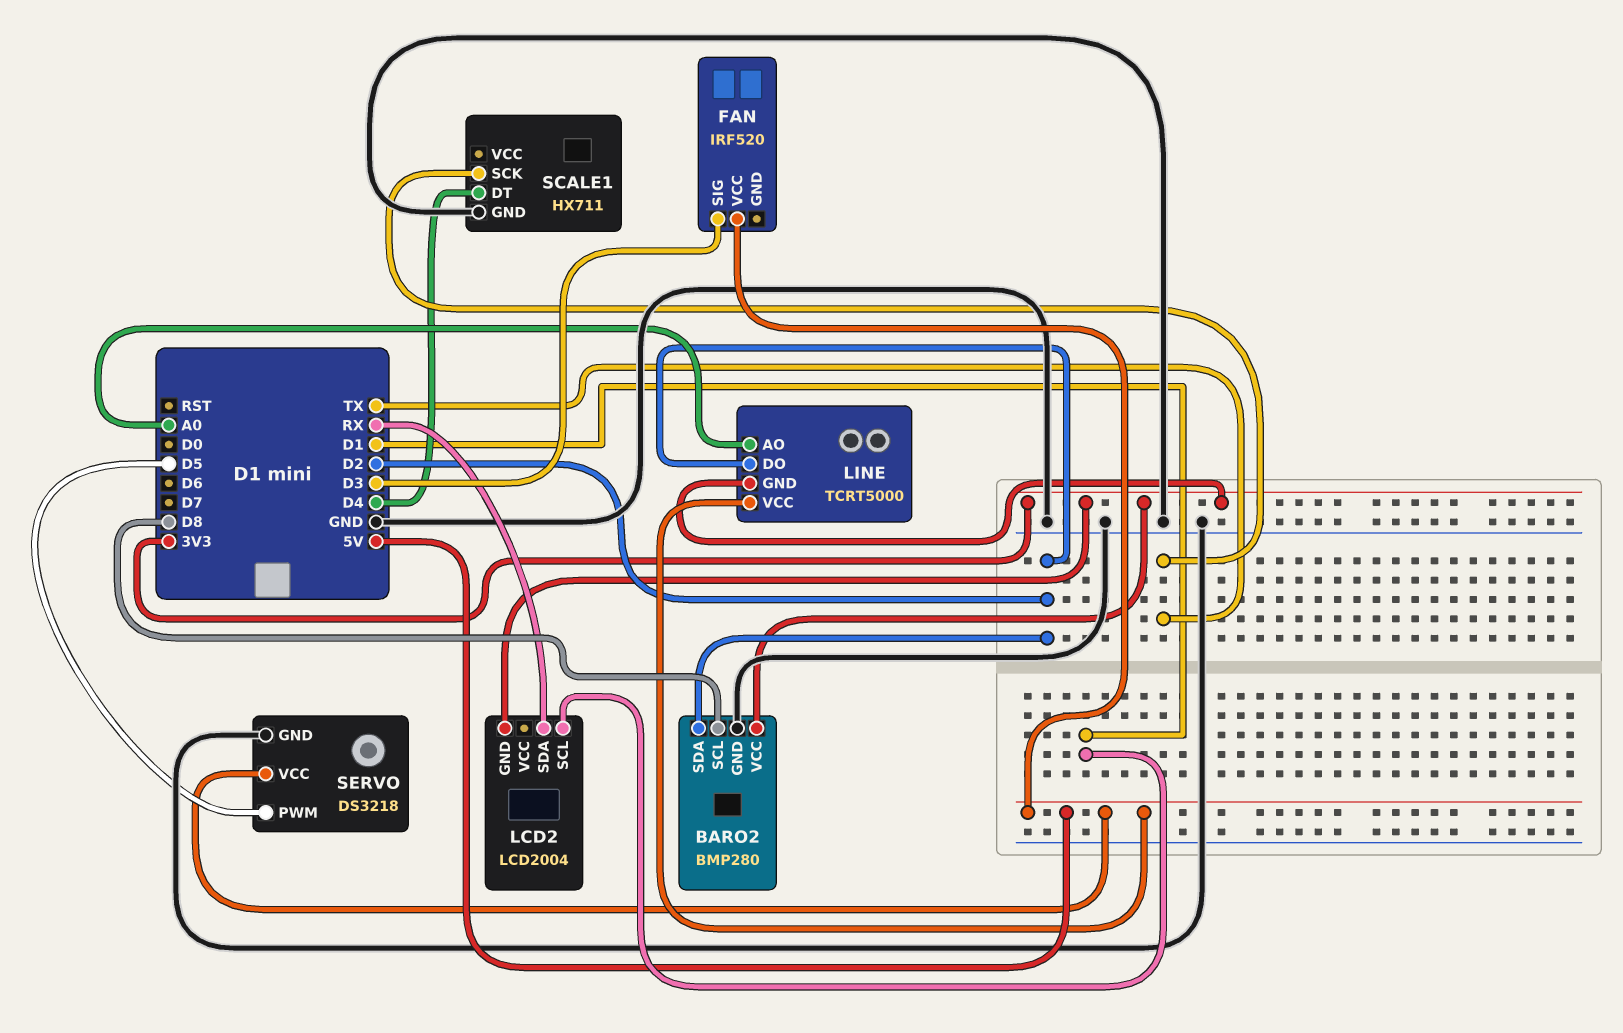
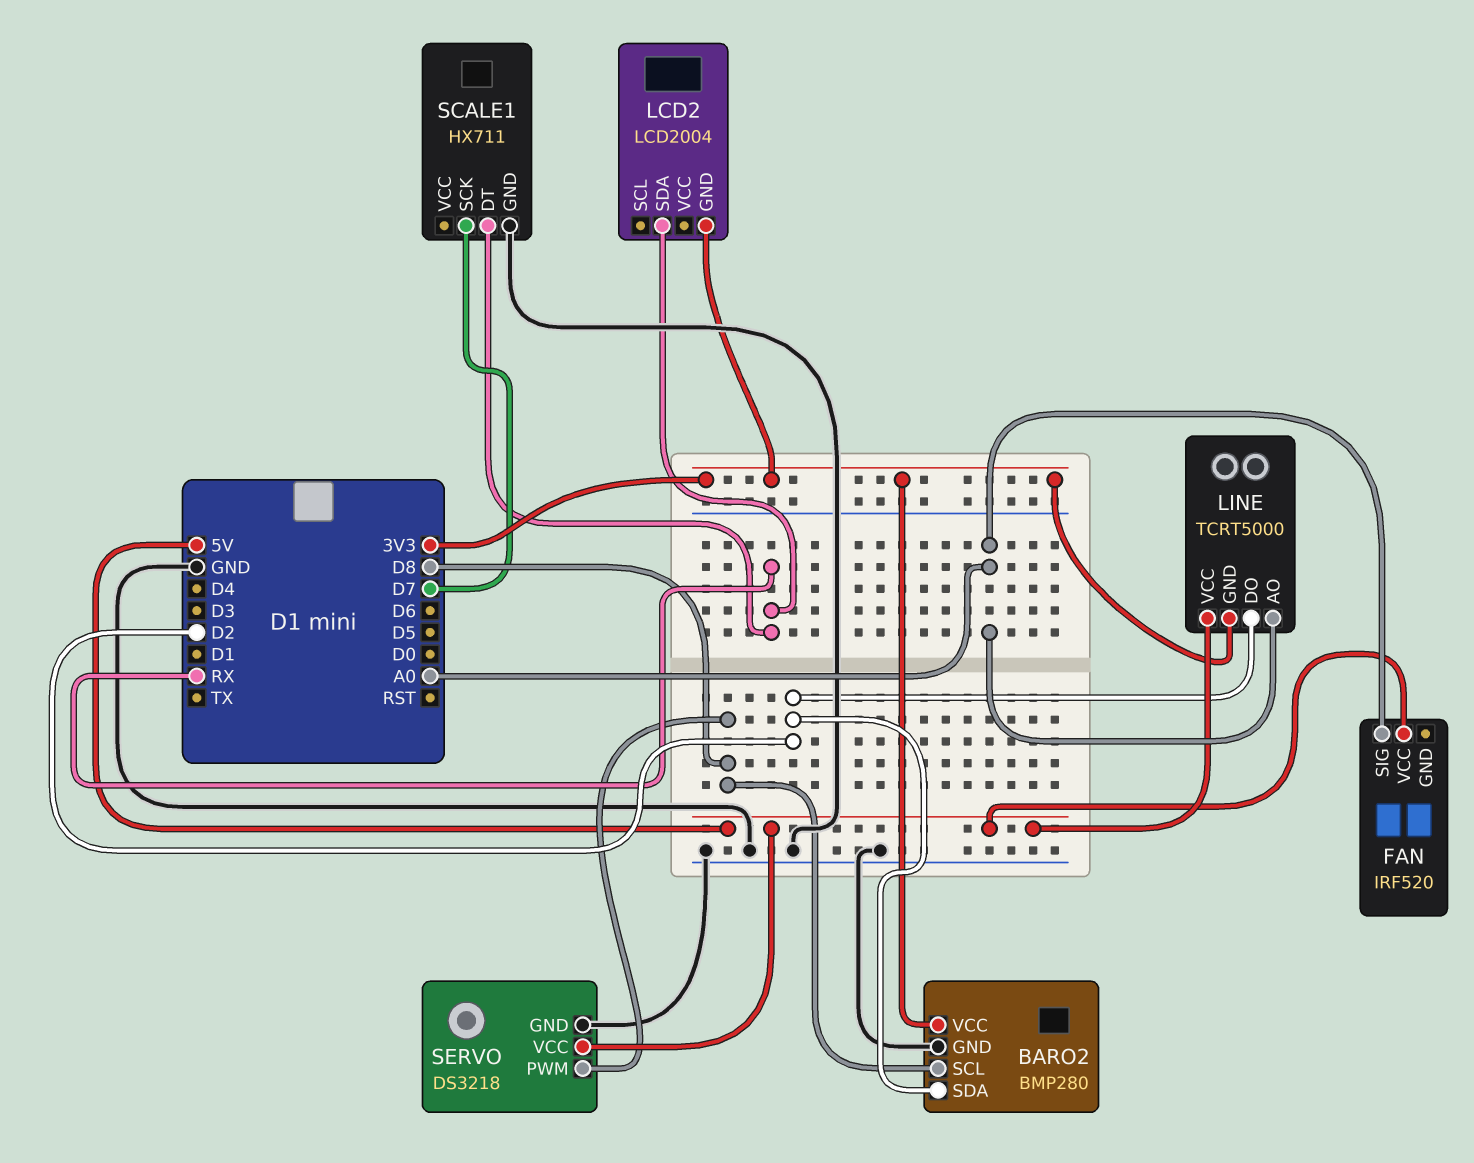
FAN pin SIG: D3 -> A0
LCD2 pin SCL: D1 -> none
SCALE1 pin DT: D4 -> RX
SCALE1 pin SCK: TX -> D7
SERVO pin PWM: D5 -> D8

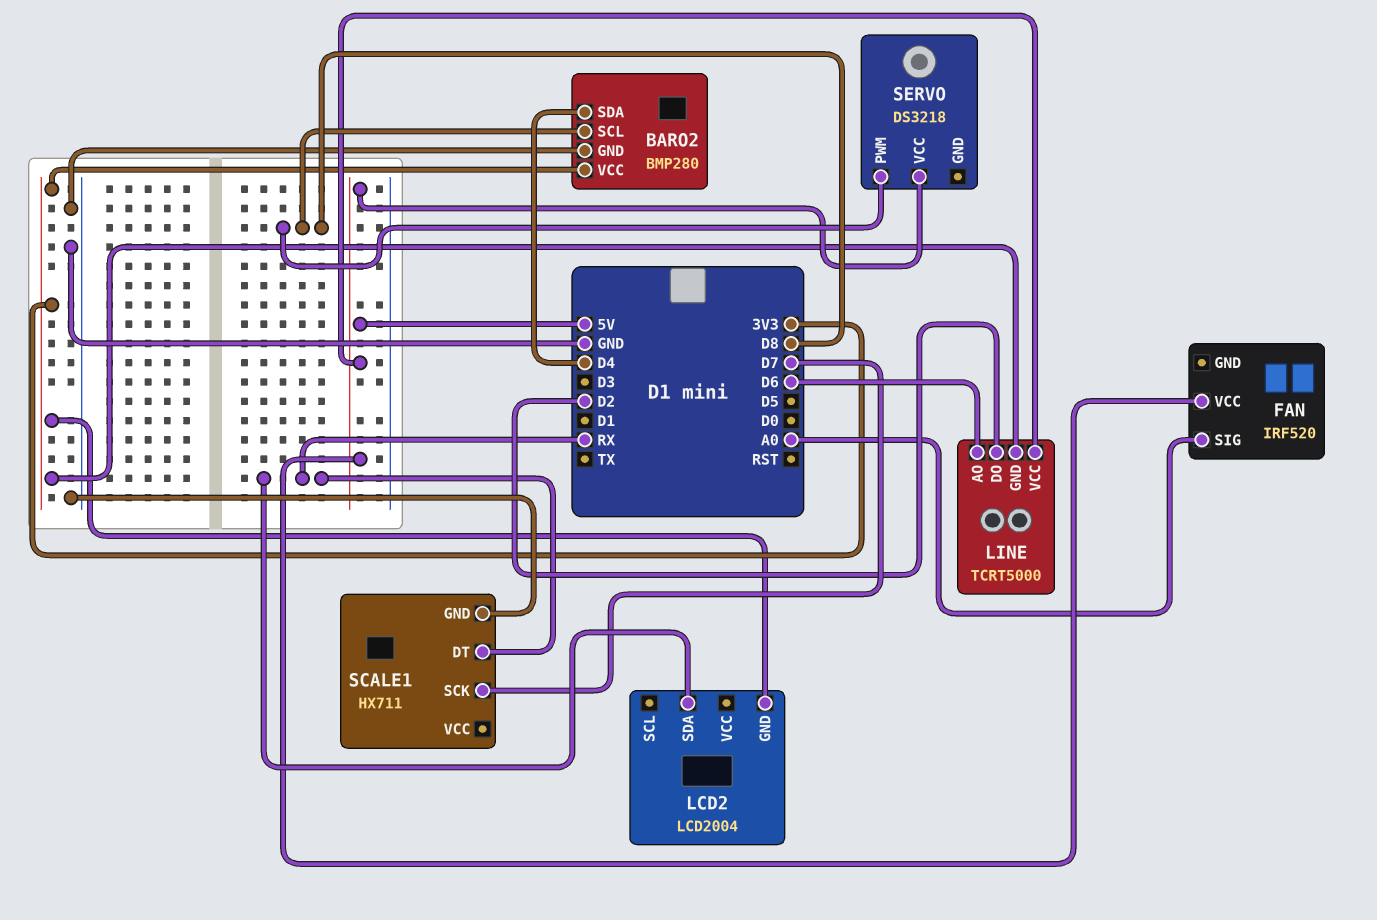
BARO2 pin SDA: D2 -> D4
LINE pin AO: A0 -> D6
SERVO pin GND: GND -> none

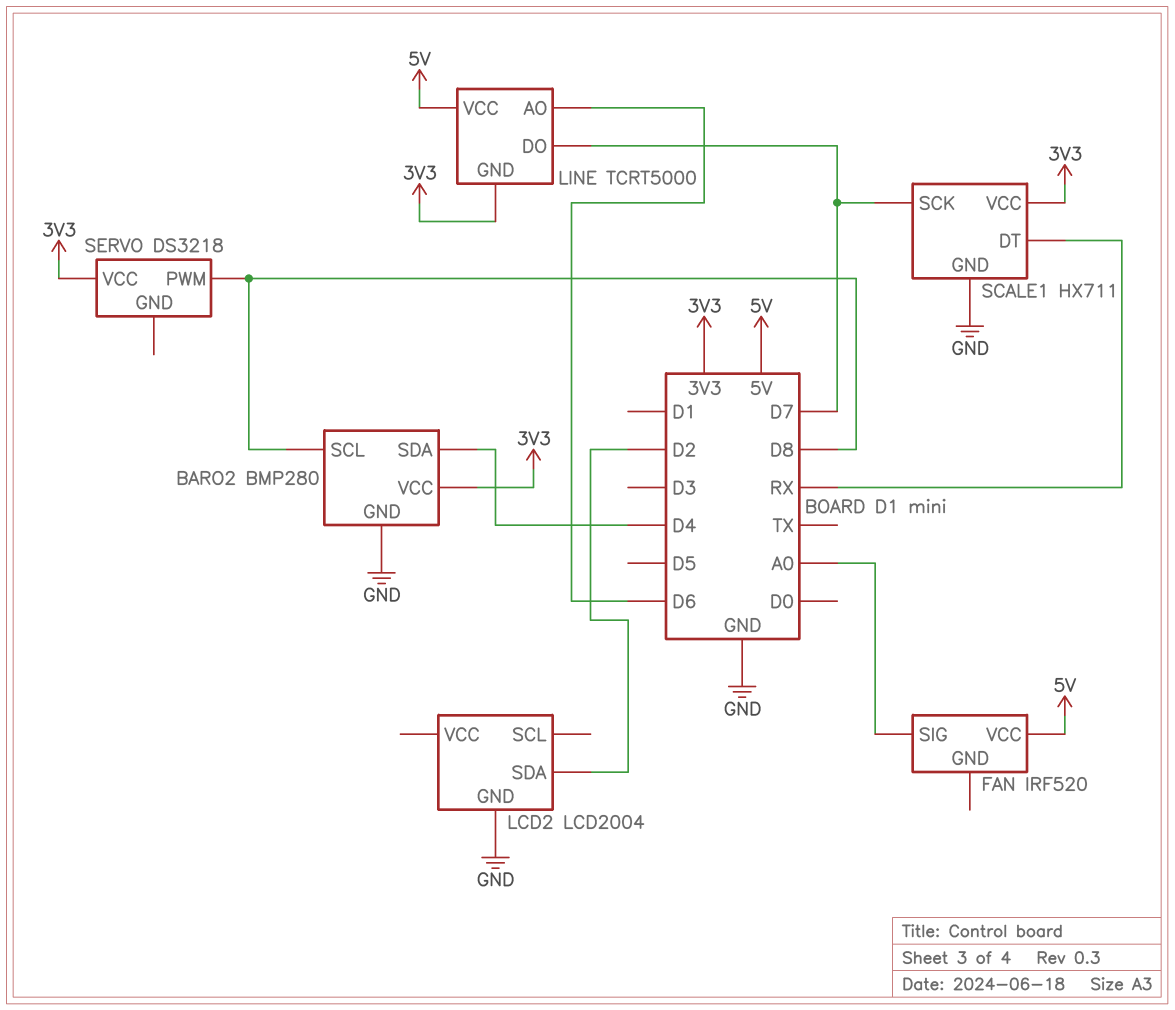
LCD2 pin GND: 3V3 -> GND
LCD2 pin SDA: RX -> D2
LINE pin DO: D2 -> D7
SCALE1 pin VCC: none -> 3V3
SERVO pin VCC: 5V -> 3V3

